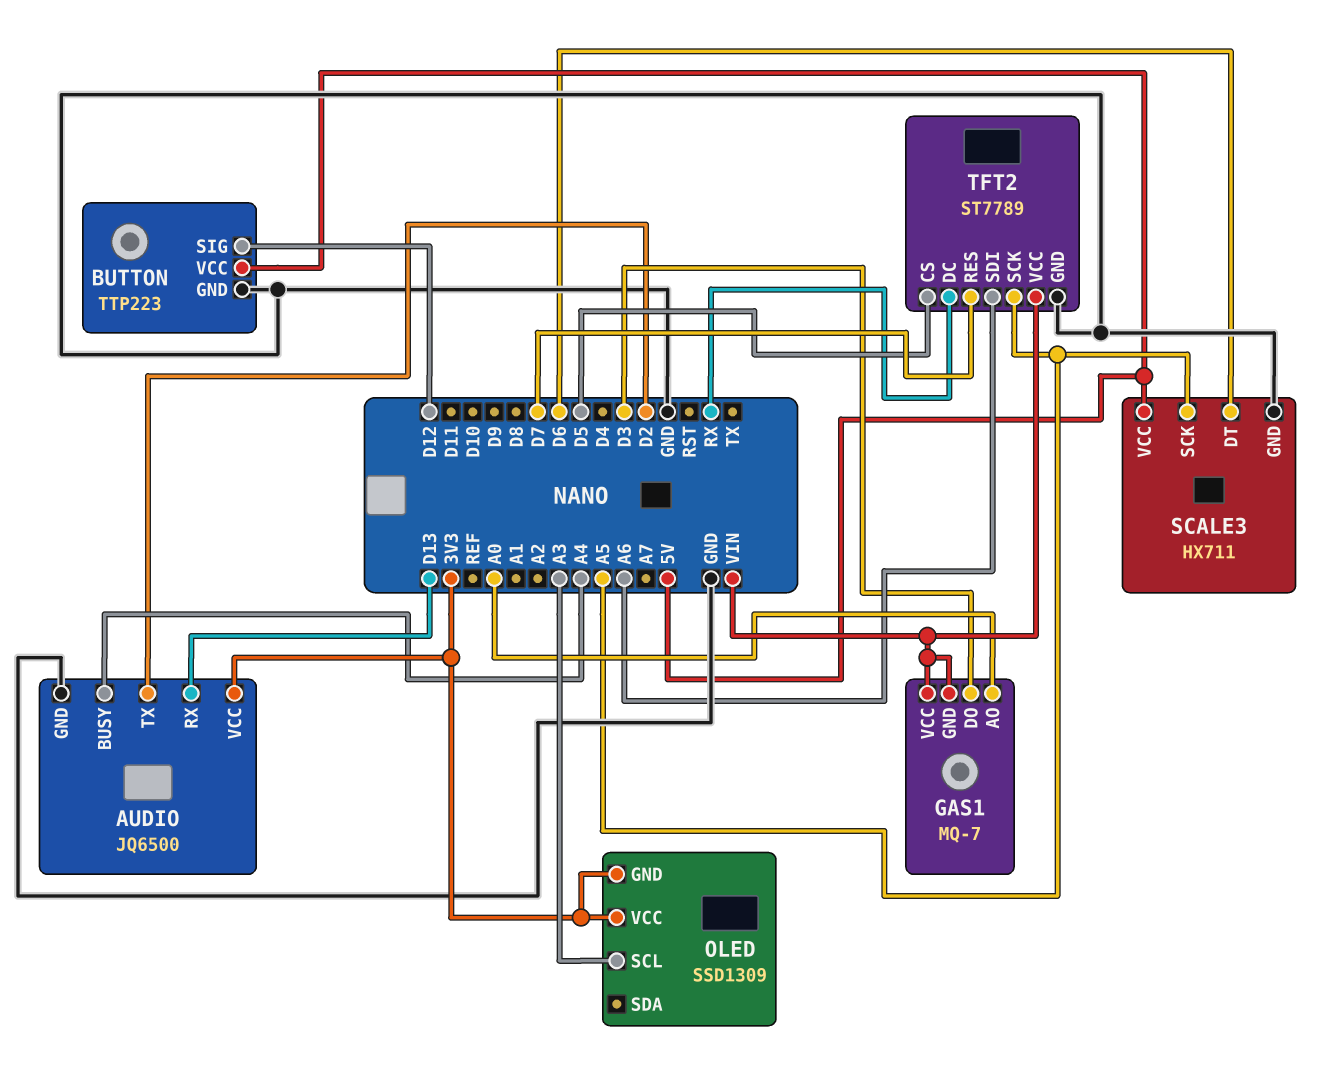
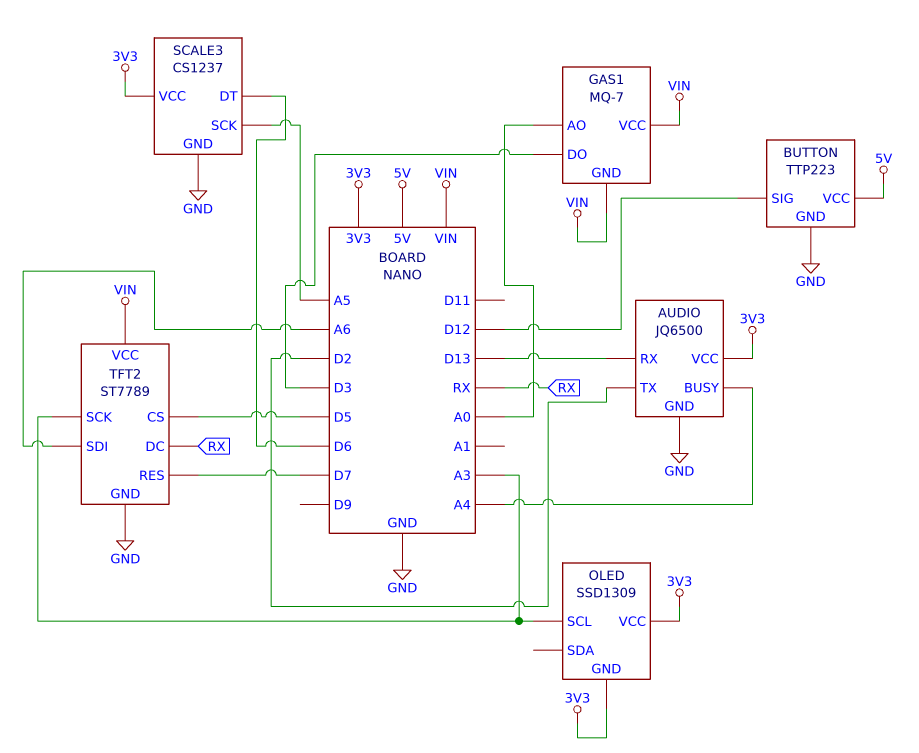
SCALE3: HX711 -> CS1237
SCALE3 pin VCC: 5V -> 3V3
TFT2 pin SCK: A5 -> A3

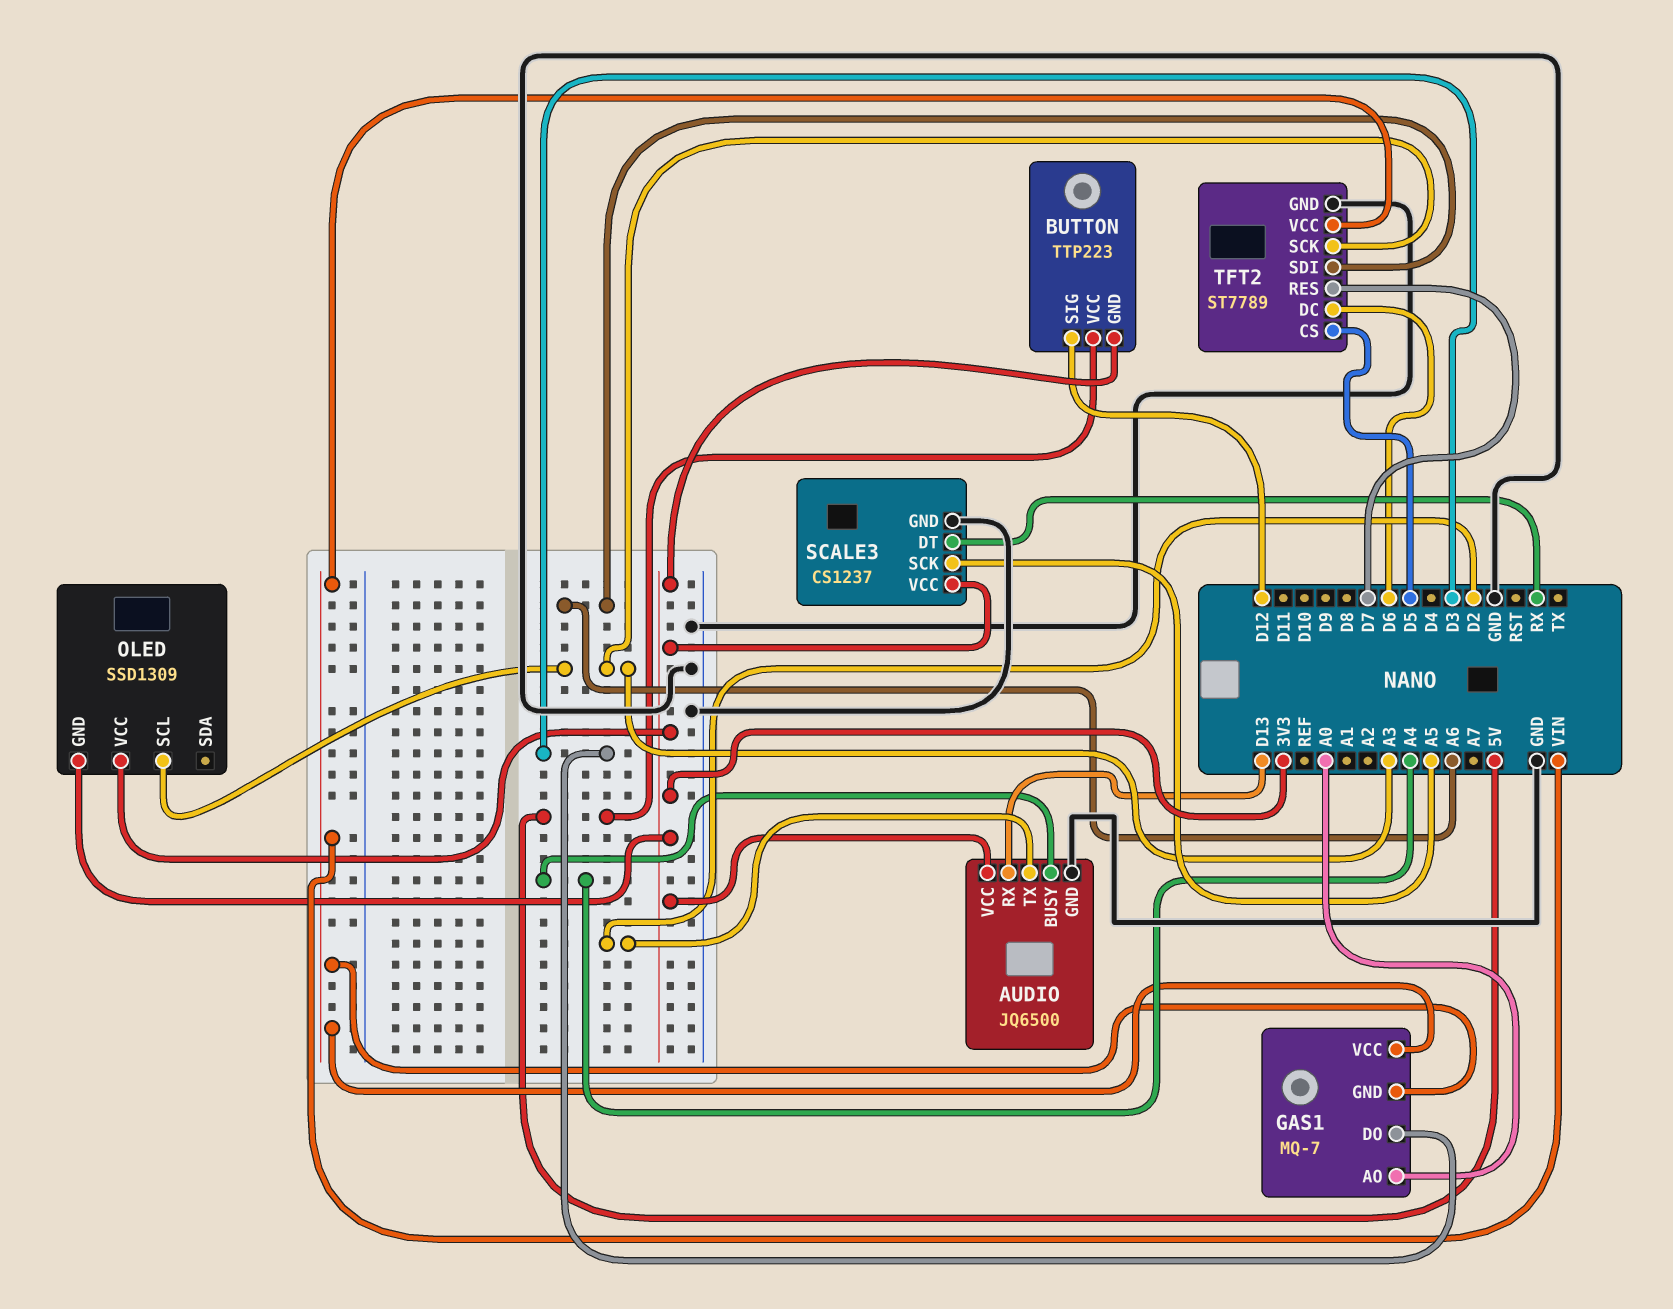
BUTTON pin GND: GND -> 3V3
SCALE3 pin DT: D6 -> RX
TFT2 pin DC: RX -> D6

